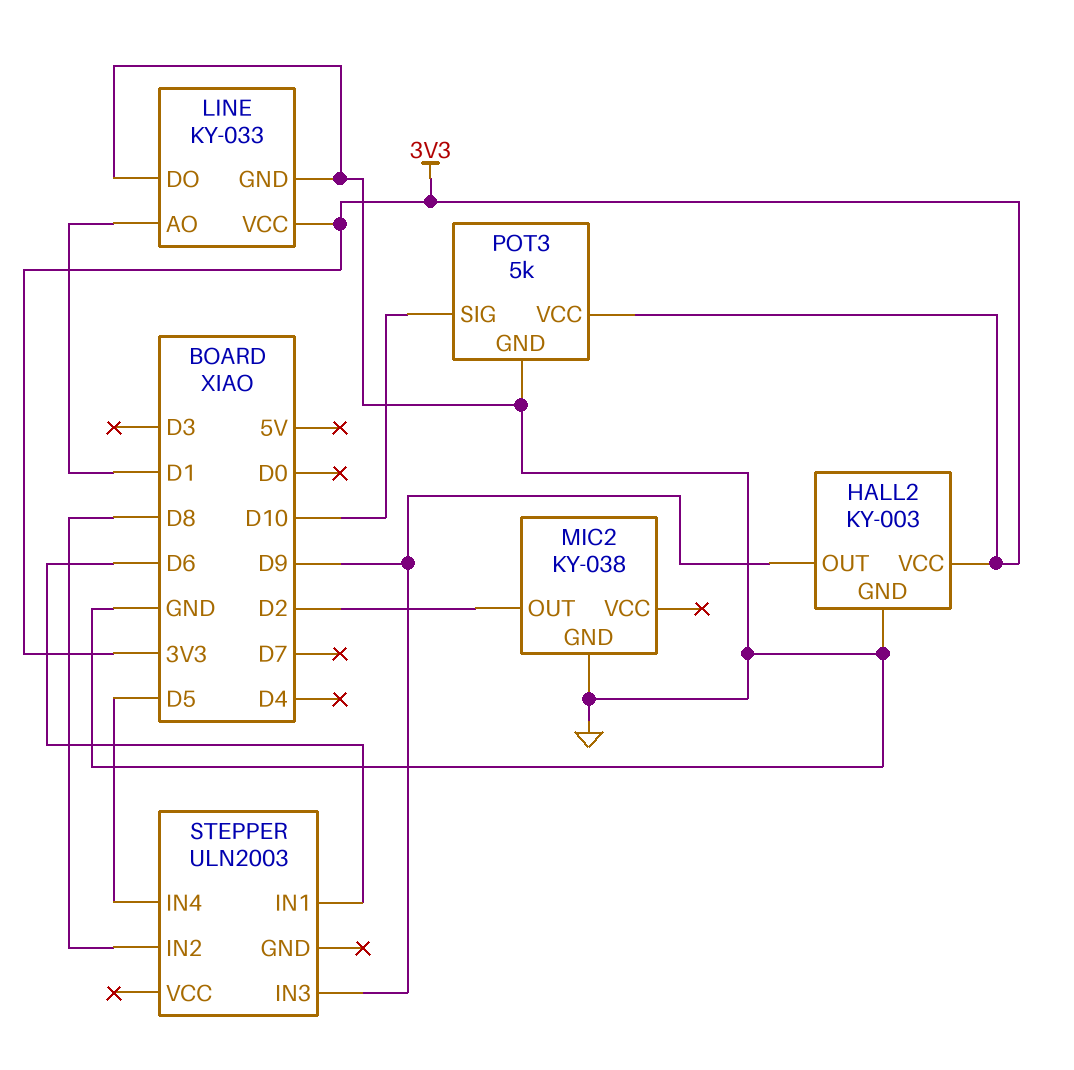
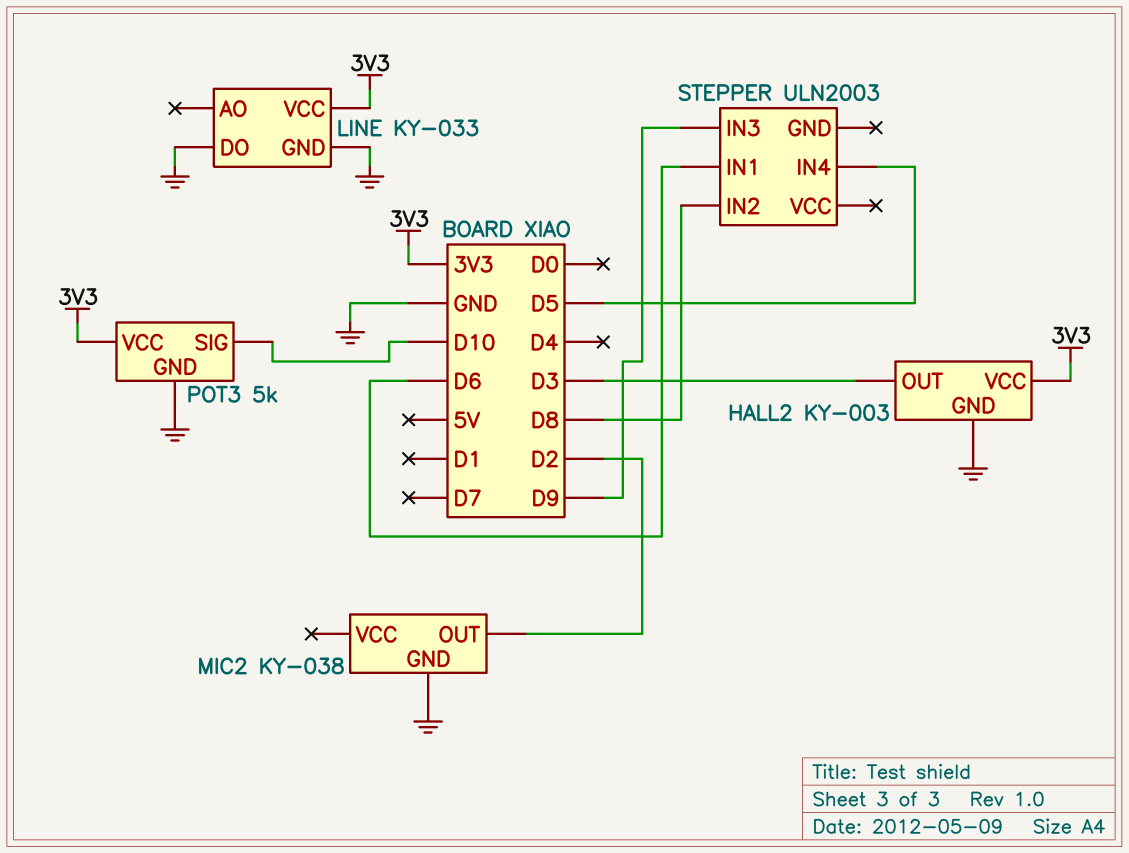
HALL2 pin OUT: D9 -> D3
LINE pin AO: D1 -> none

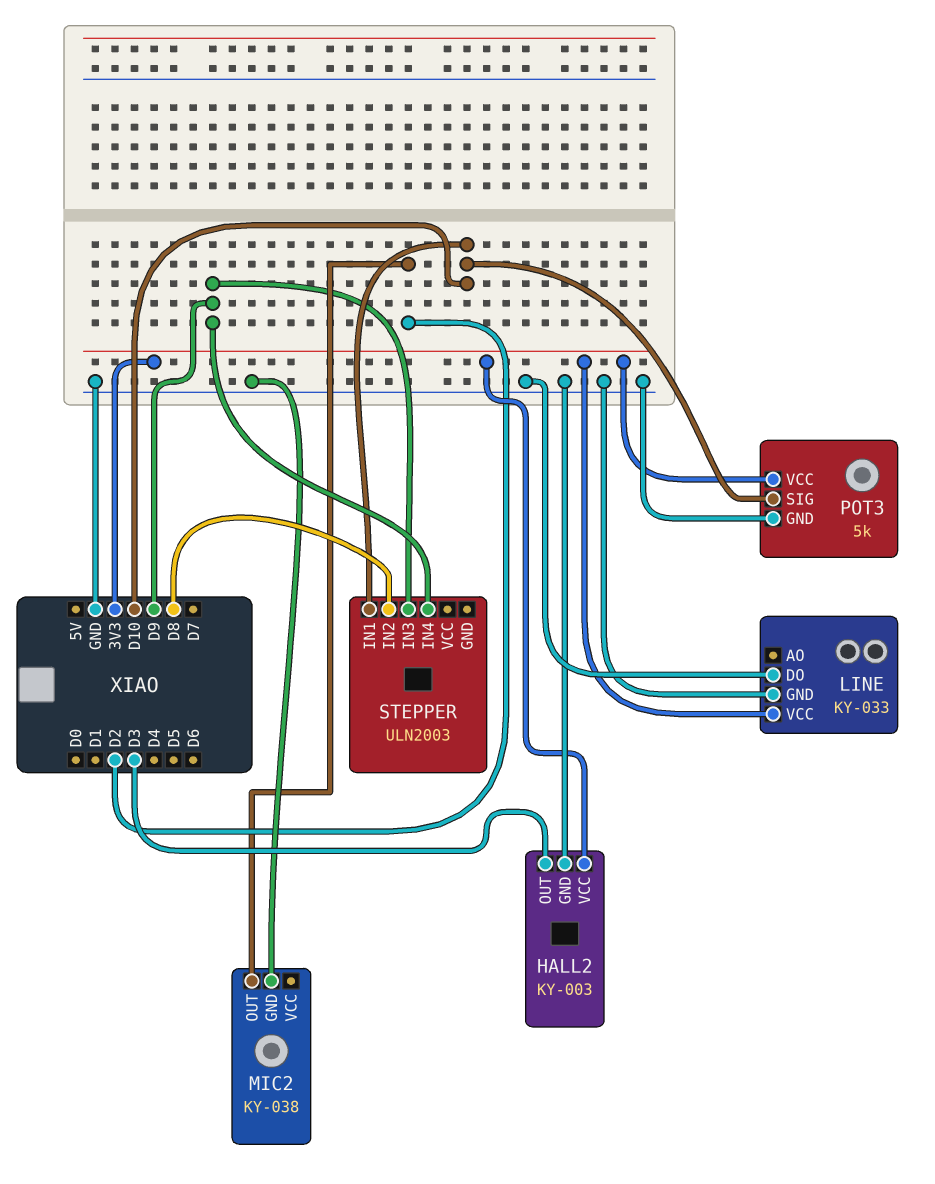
STEPPER pin IN1: D6 -> D10
STEPPER pin IN4: D5 -> D9

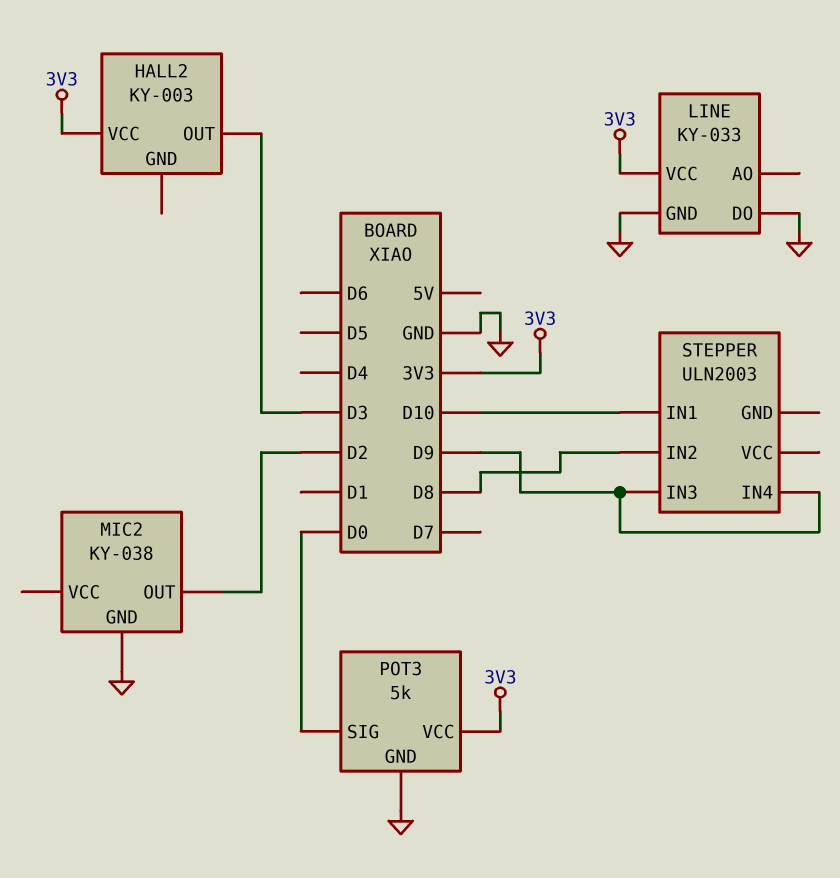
HALL2 pin GND: GND -> none
POT3 pin SIG: D10 -> D0

